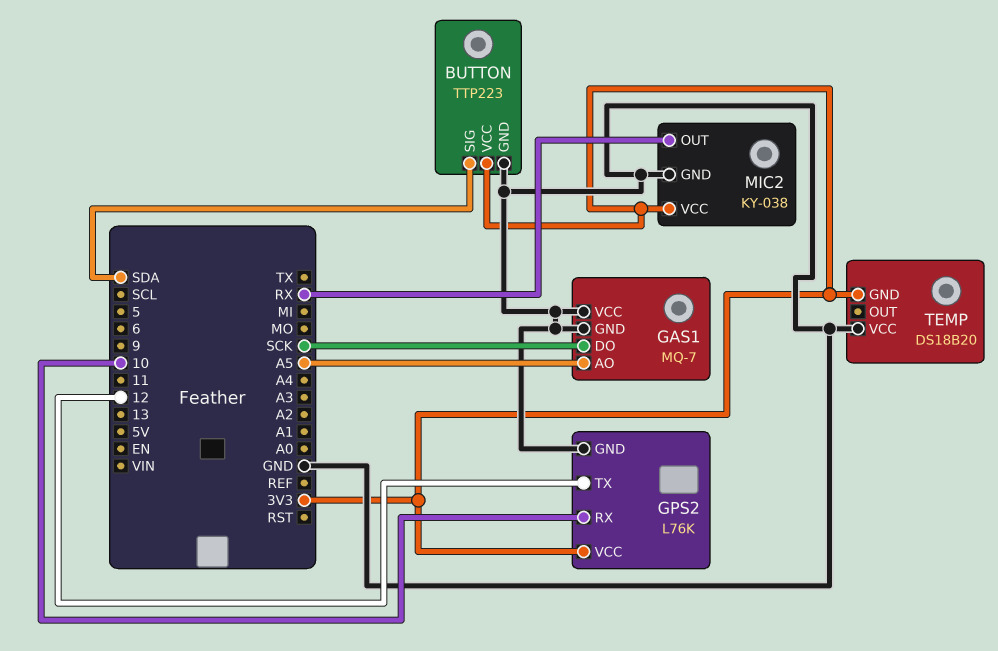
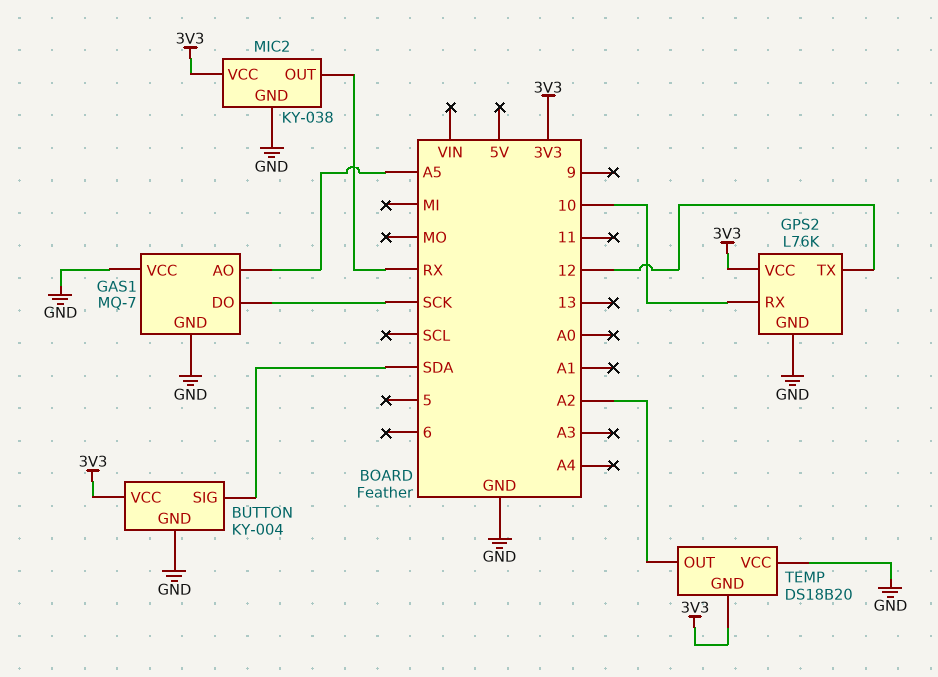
BUTTON: TTP223 -> KY-004
TEMP pin OUT: none -> A2

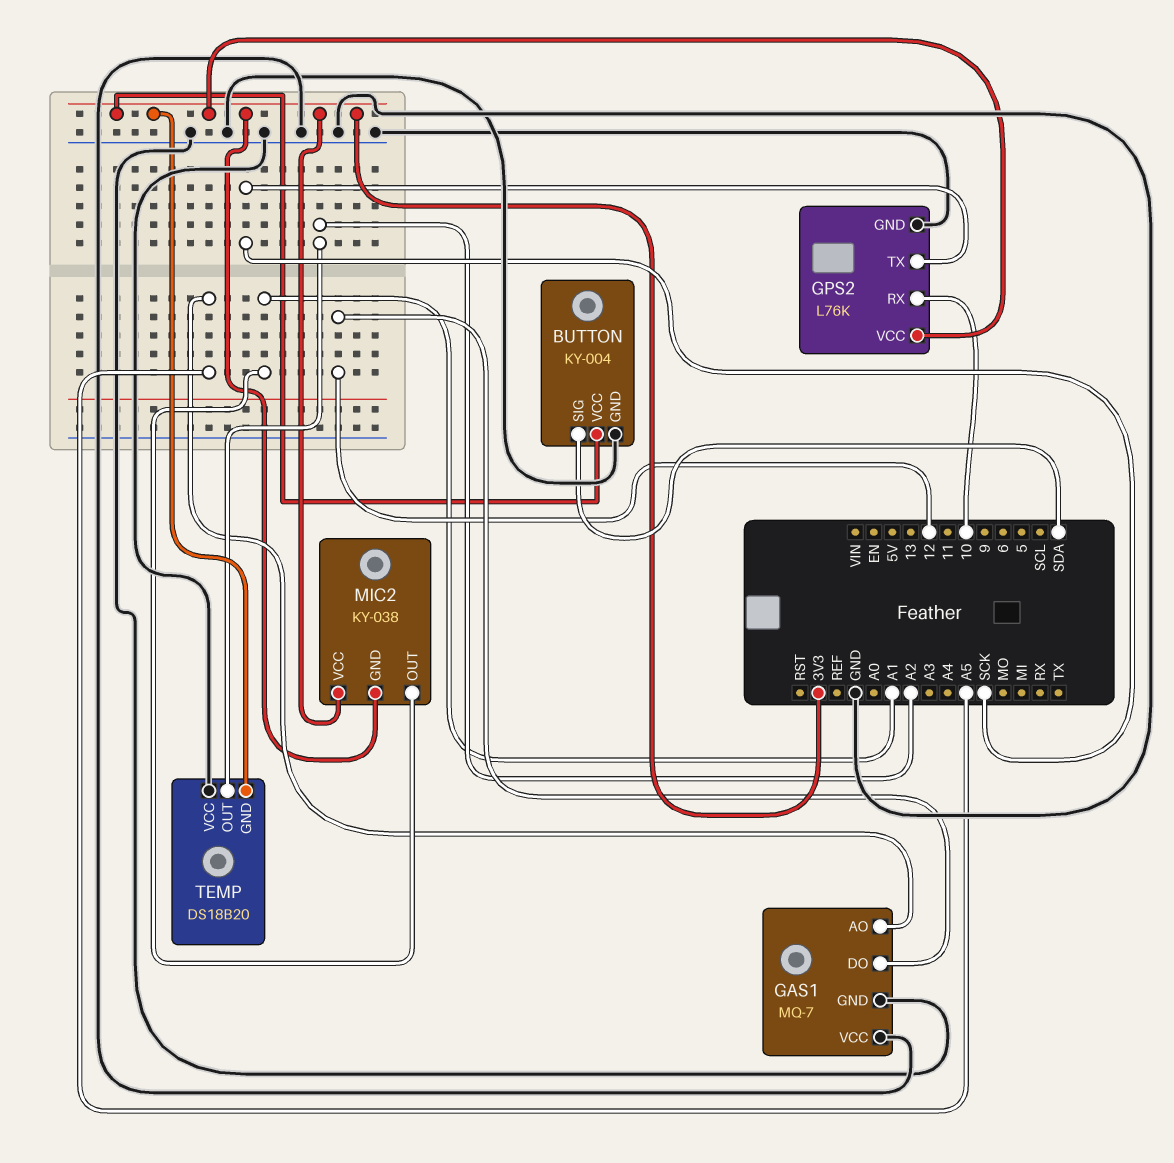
GAS1 pin DO: SCK -> 12
GPS2 pin TX: 12 -> SCK
MIC2 pin GND: GND -> 3V3
MIC2 pin OUT: RX -> A1

